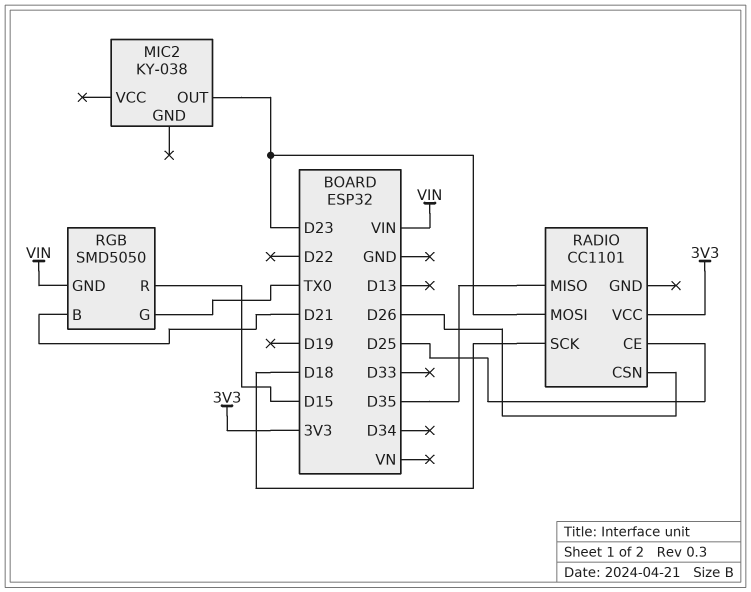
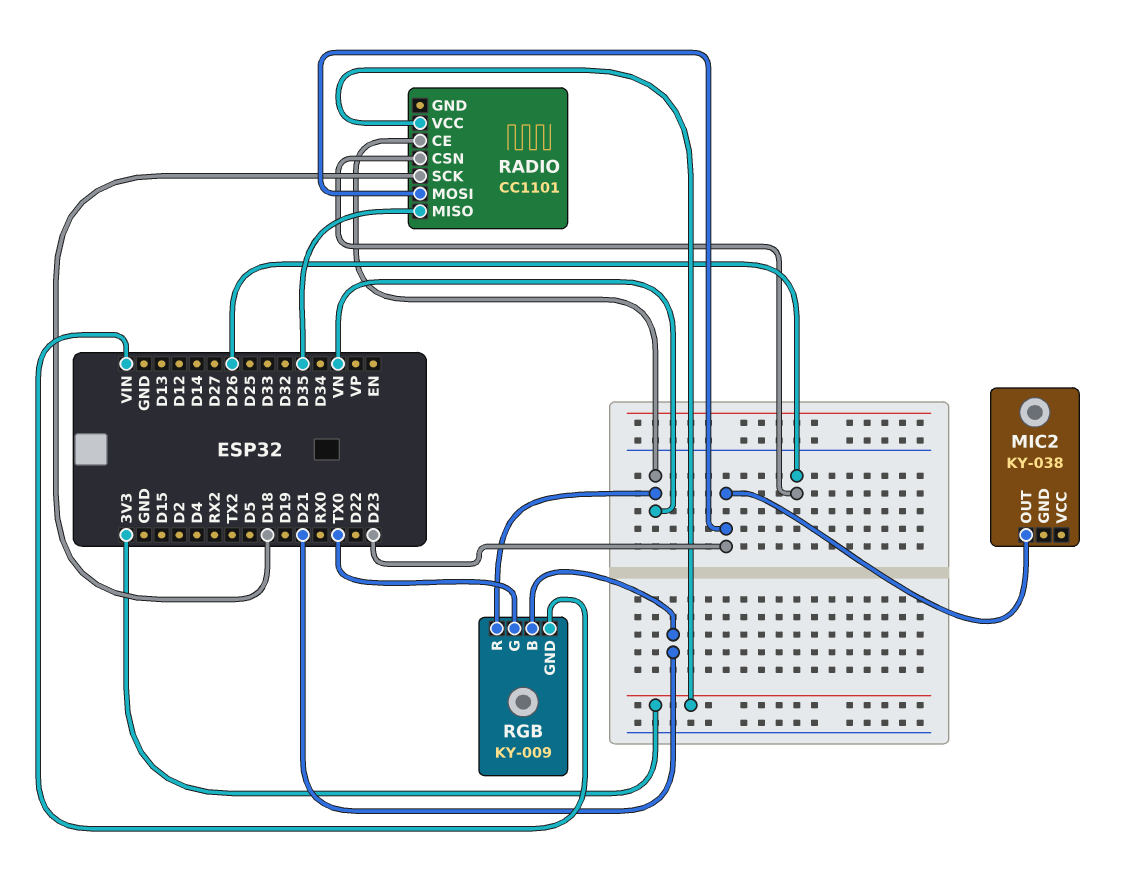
RADIO pin CE: D25 -> VN
RGB: SMD5050 -> KY-009
RGB pin R: D15 -> VN

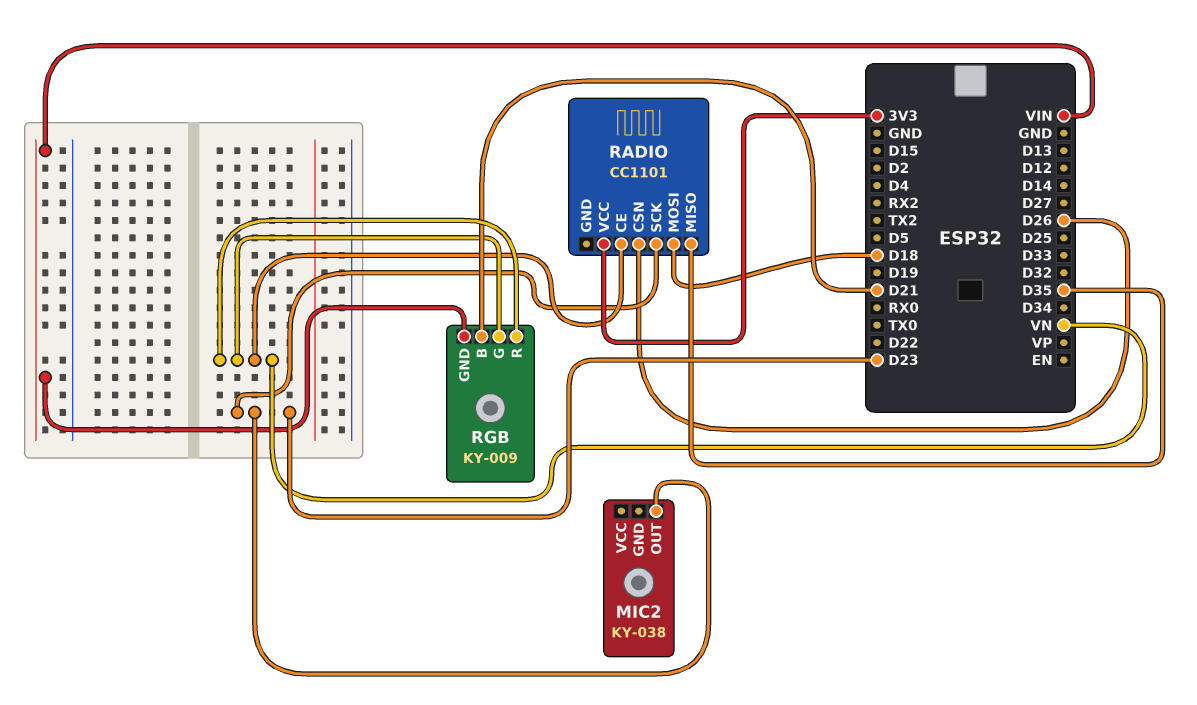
RADIO pin MOSI: D23 -> D18
RADIO pin SCK: D18 -> D23
RGB pin G: TX0 -> VN

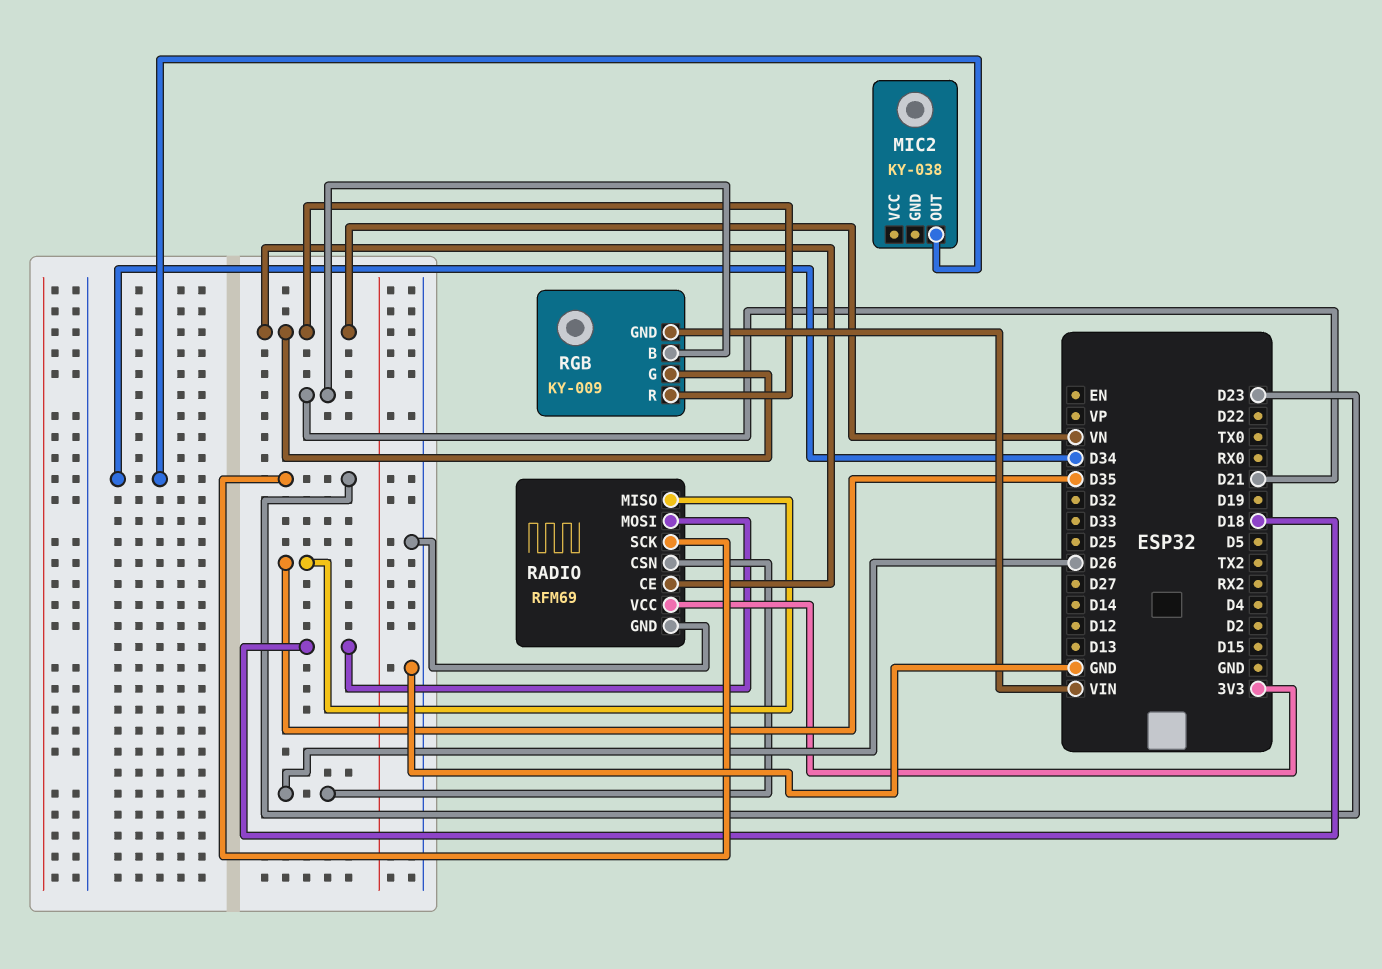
MIC2 pin OUT: D23 -> D34
RADIO: CC1101 -> RFM69
RADIO pin GND: none -> GND

